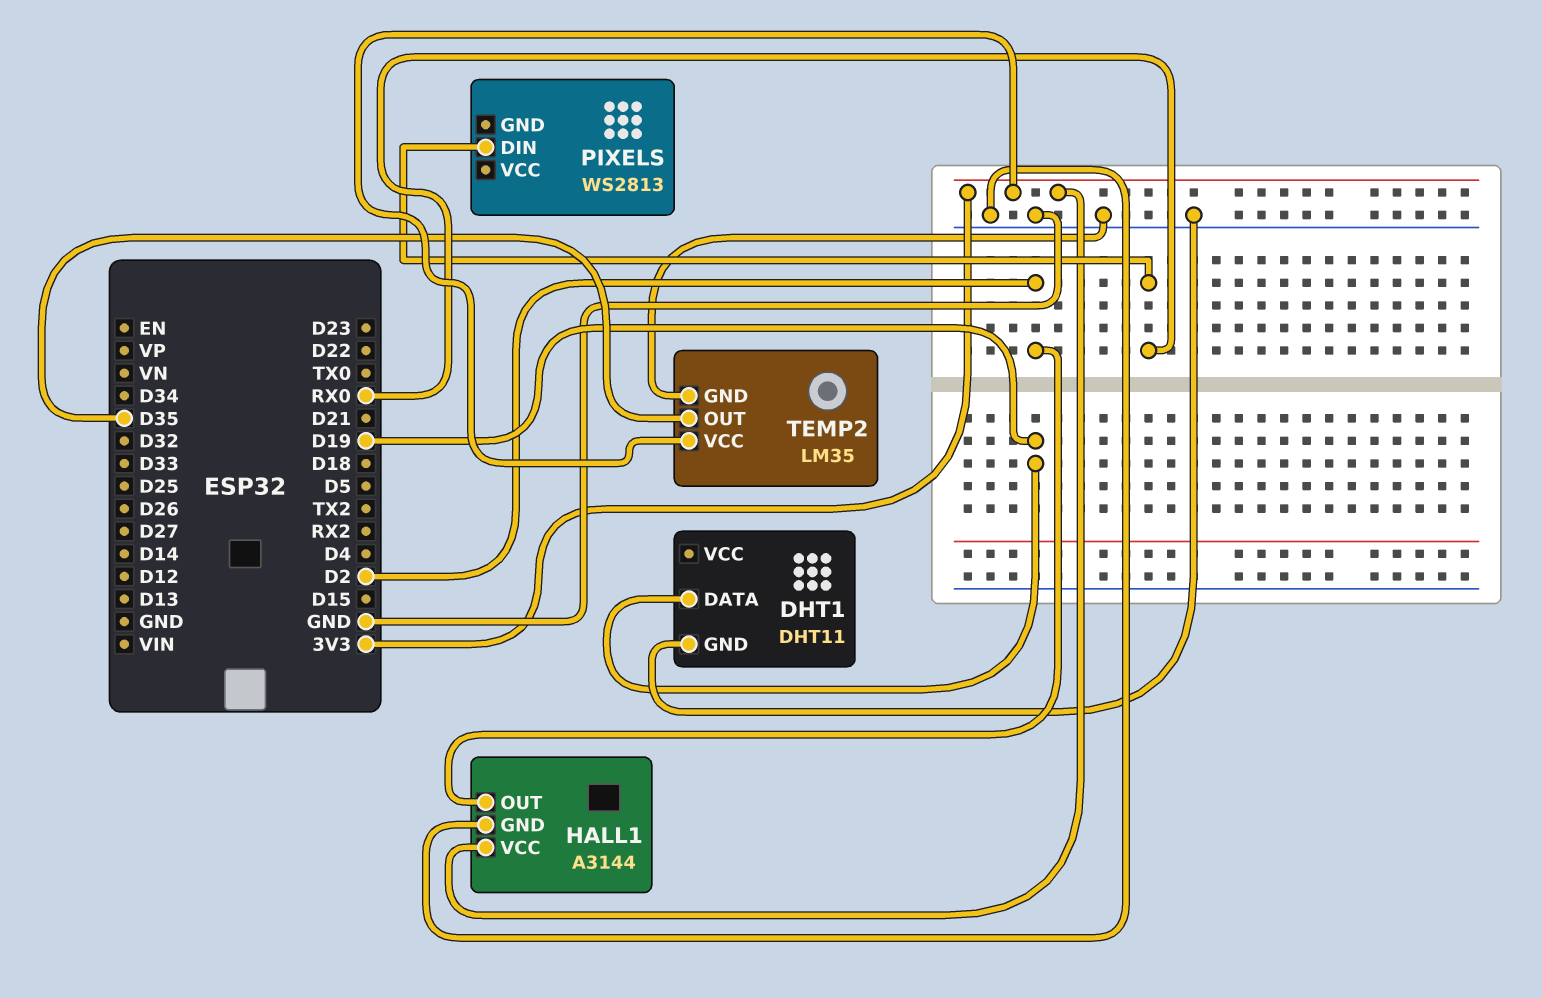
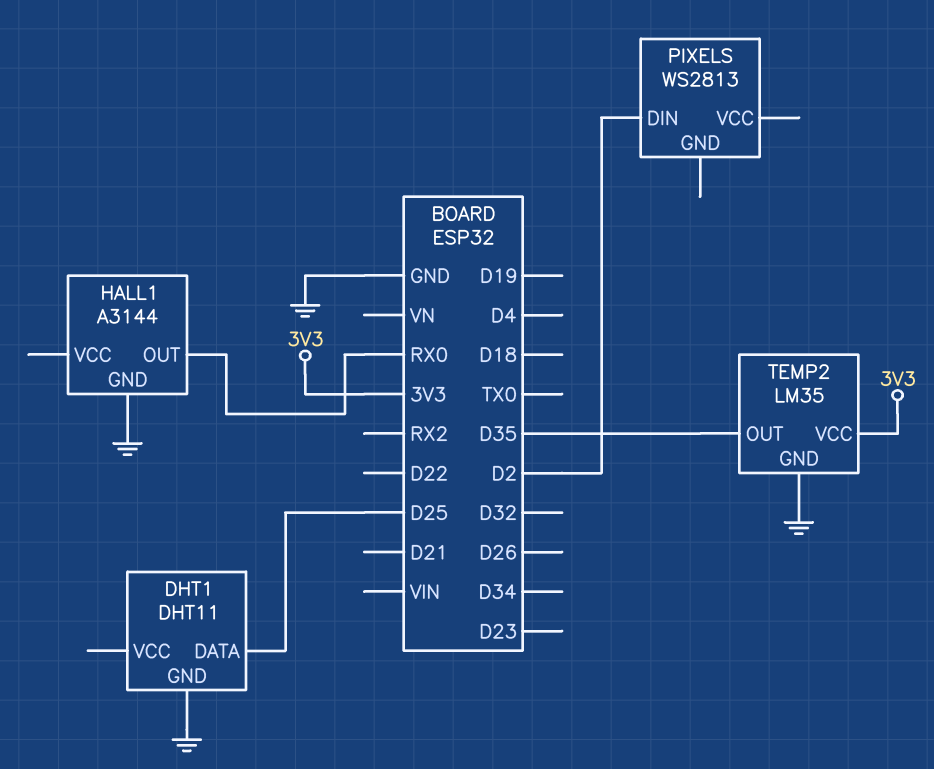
DHT1 pin DATA: D19 -> D25
HALL1 pin OUT: D2 -> RX0
HALL1 pin VCC: 3V3 -> none
PIXELS pin DIN: RX0 -> D2

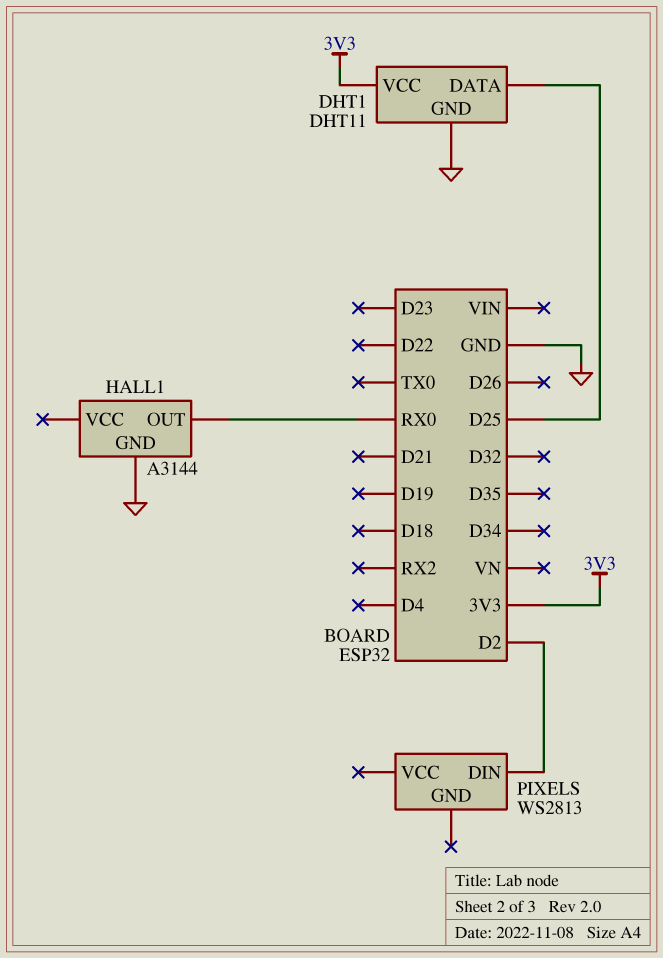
DHT1 pin VCC: none -> 3V3
TEMP2: LM35 -> none
TEMP2 pin GND: GND -> none
TEMP2 pin OUT: D35 -> none
TEMP2 pin VCC: 3V3 -> none

